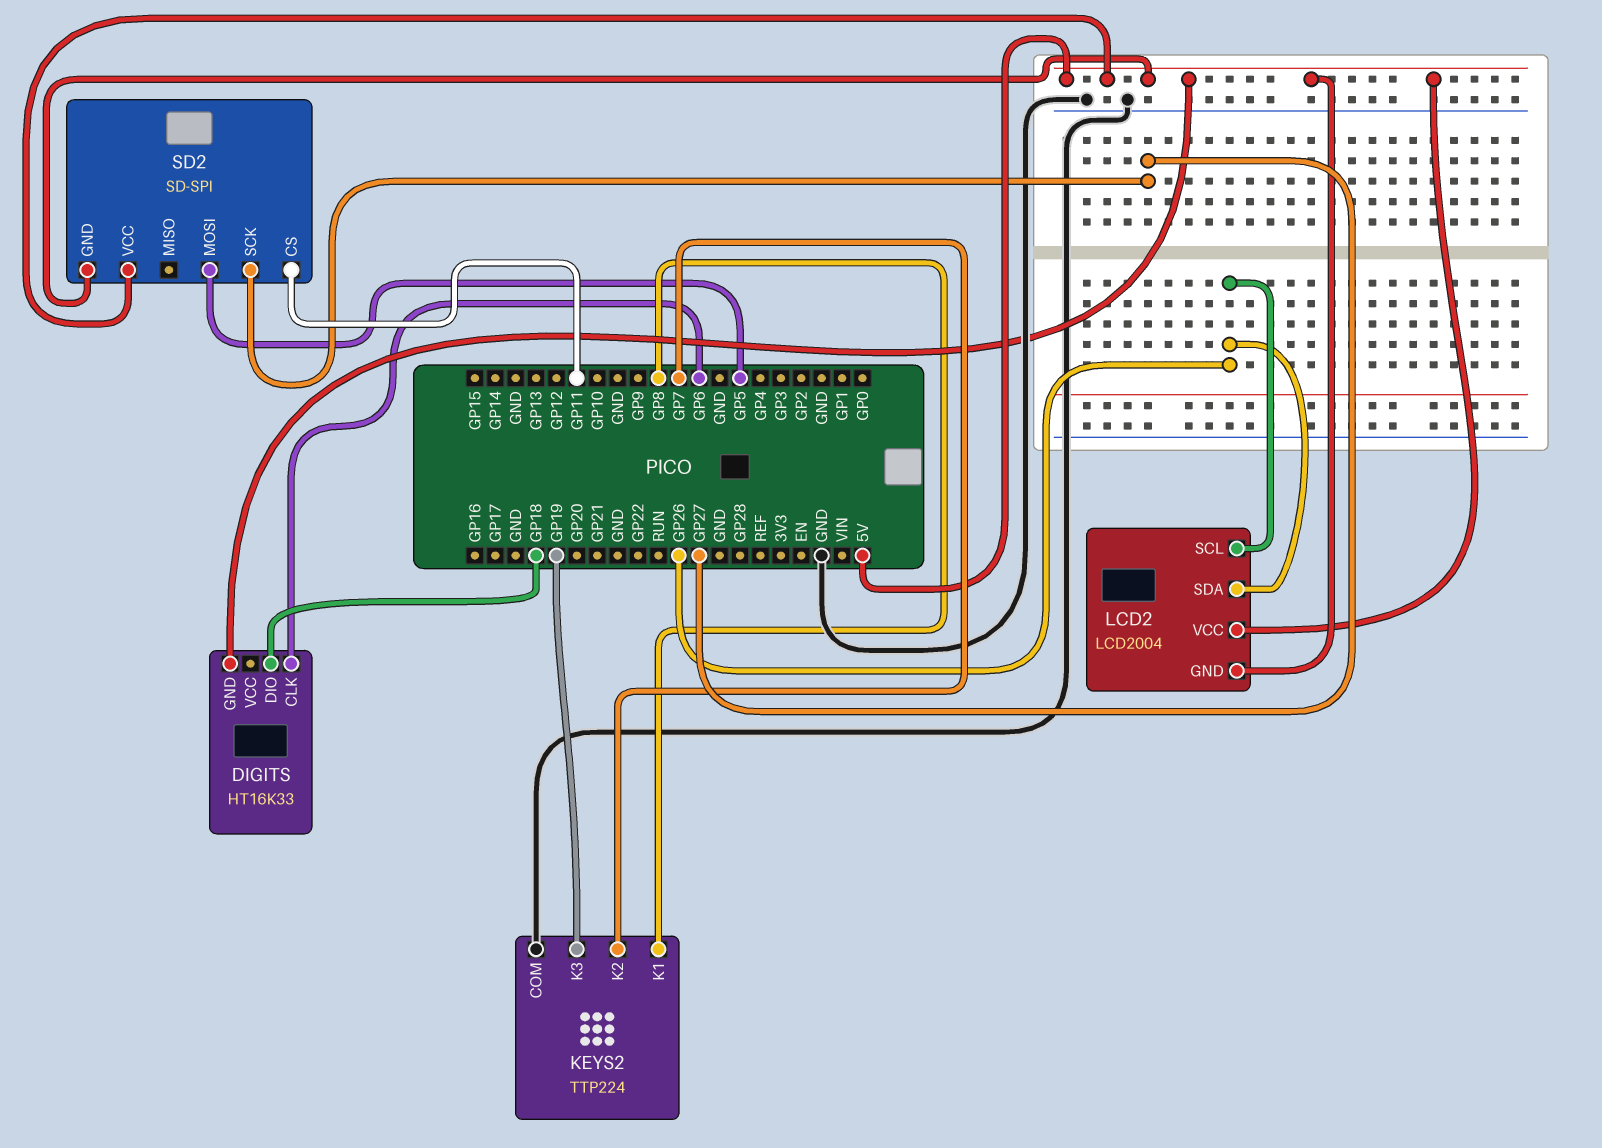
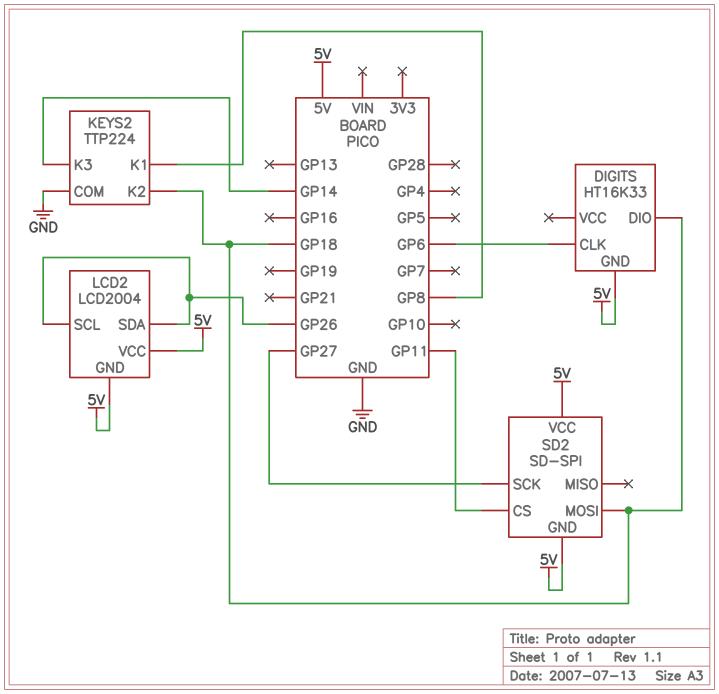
KEYS2 pin K2: GP7 -> GP18
KEYS2 pin K3: GP19 -> GP14
SD2 pin MOSI: GP5 -> GP18

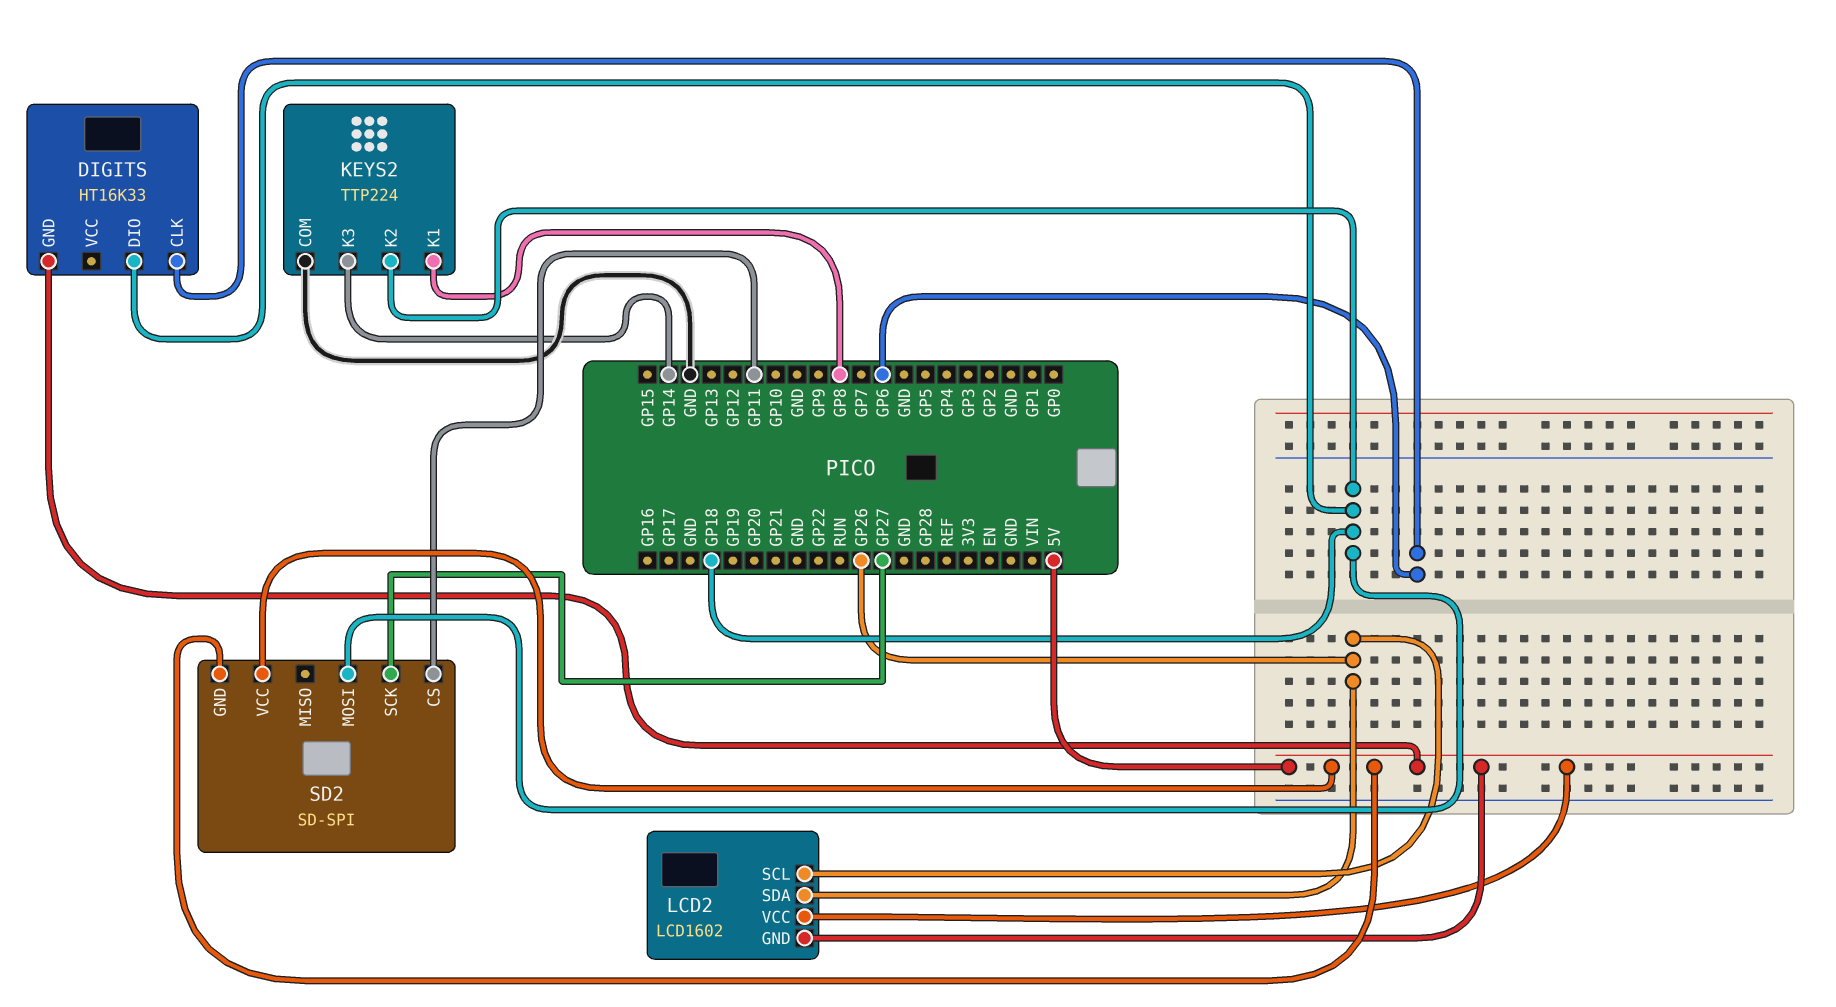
LCD2: LCD2004 -> LCD1602

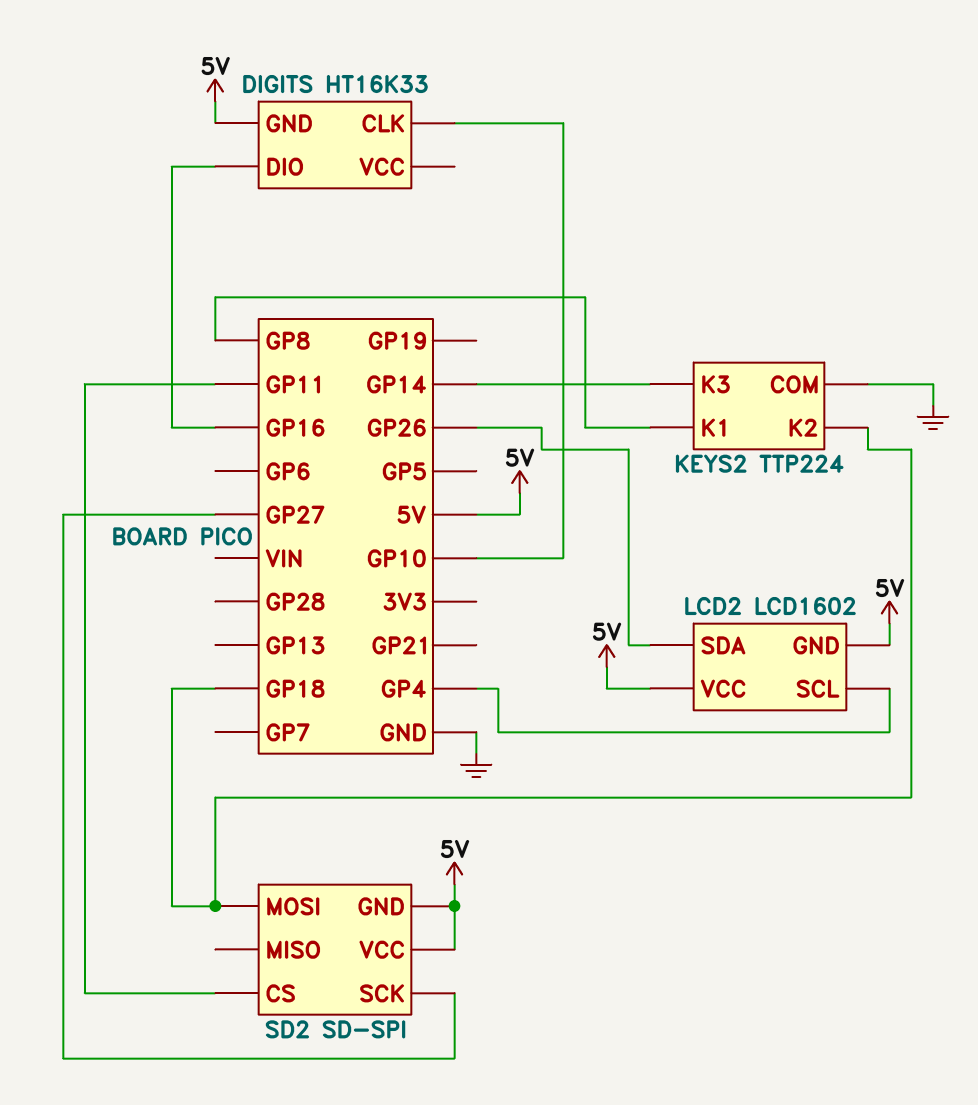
DIGITS pin CLK: GP6 -> GP10
DIGITS pin DIO: GP18 -> GP16
LCD2 pin SCL: GP26 -> GP4

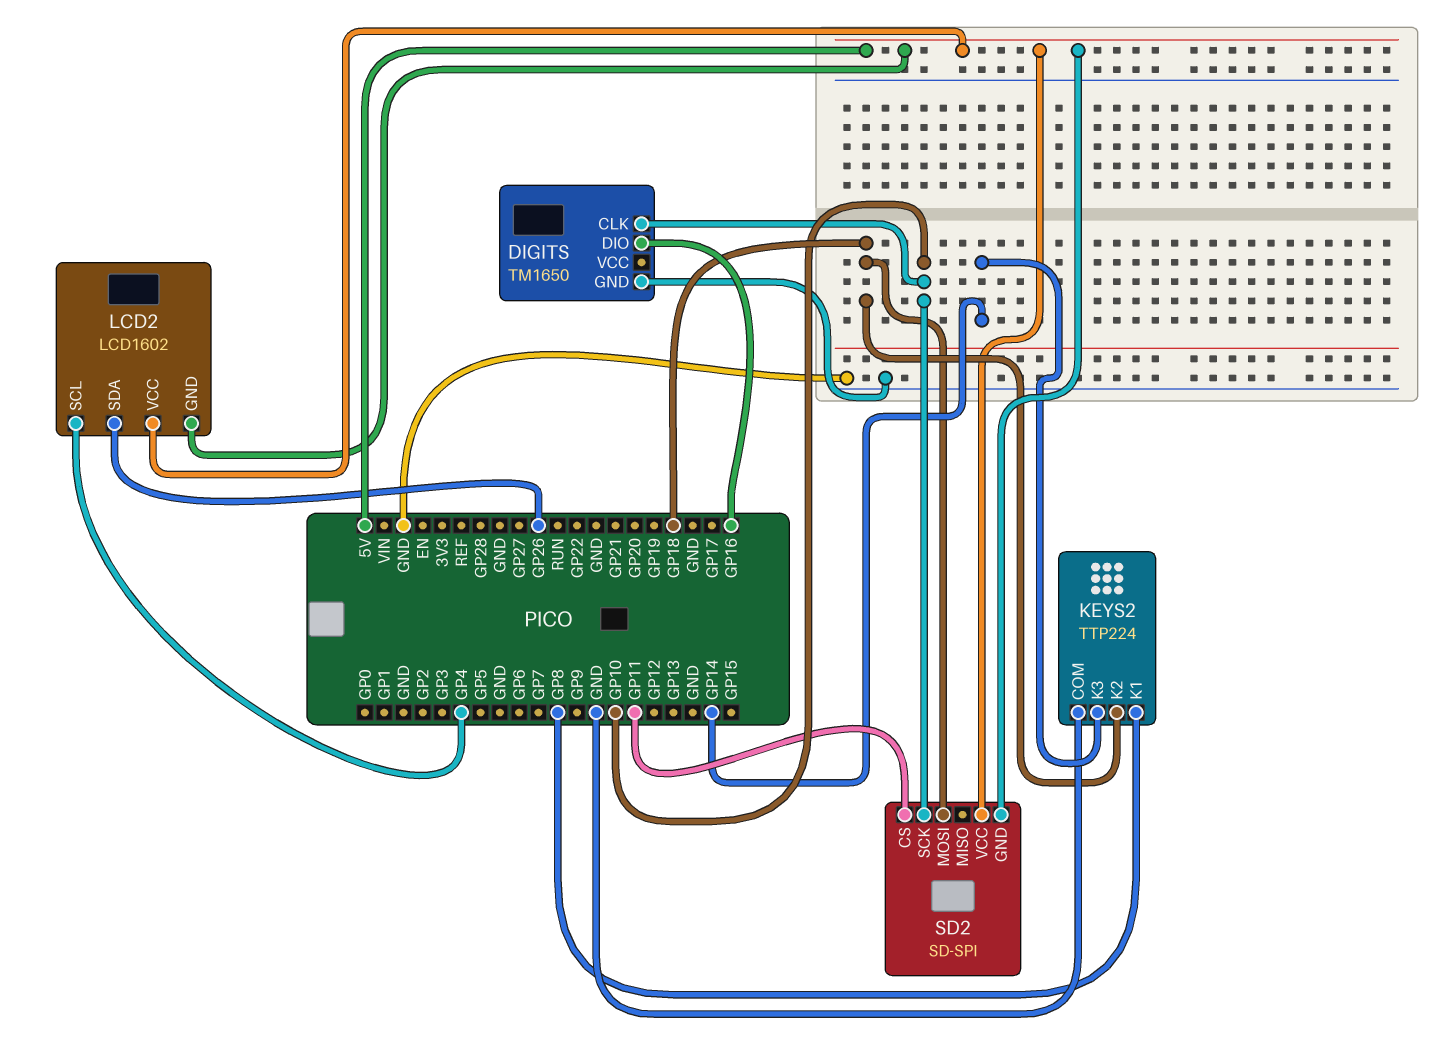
DIGITS: HT16K33 -> TM1650
DIGITS pin GND: 5V -> GND
SD2 pin SCK: GP27 -> GP10

